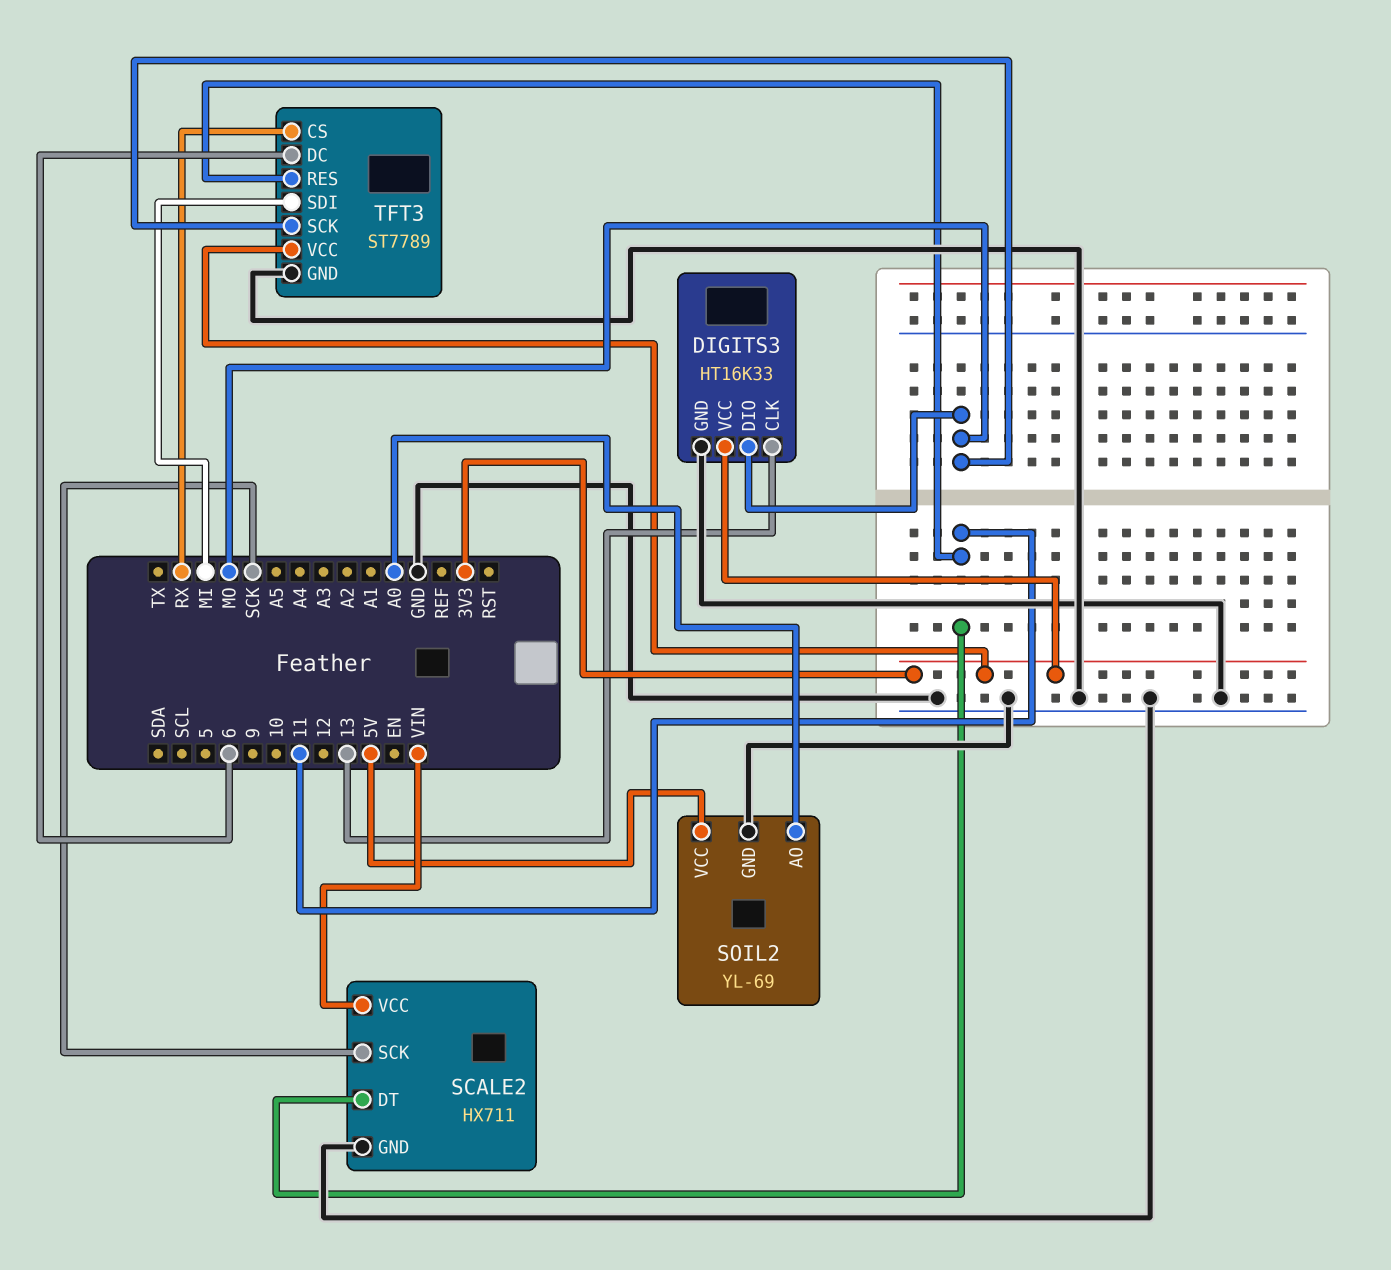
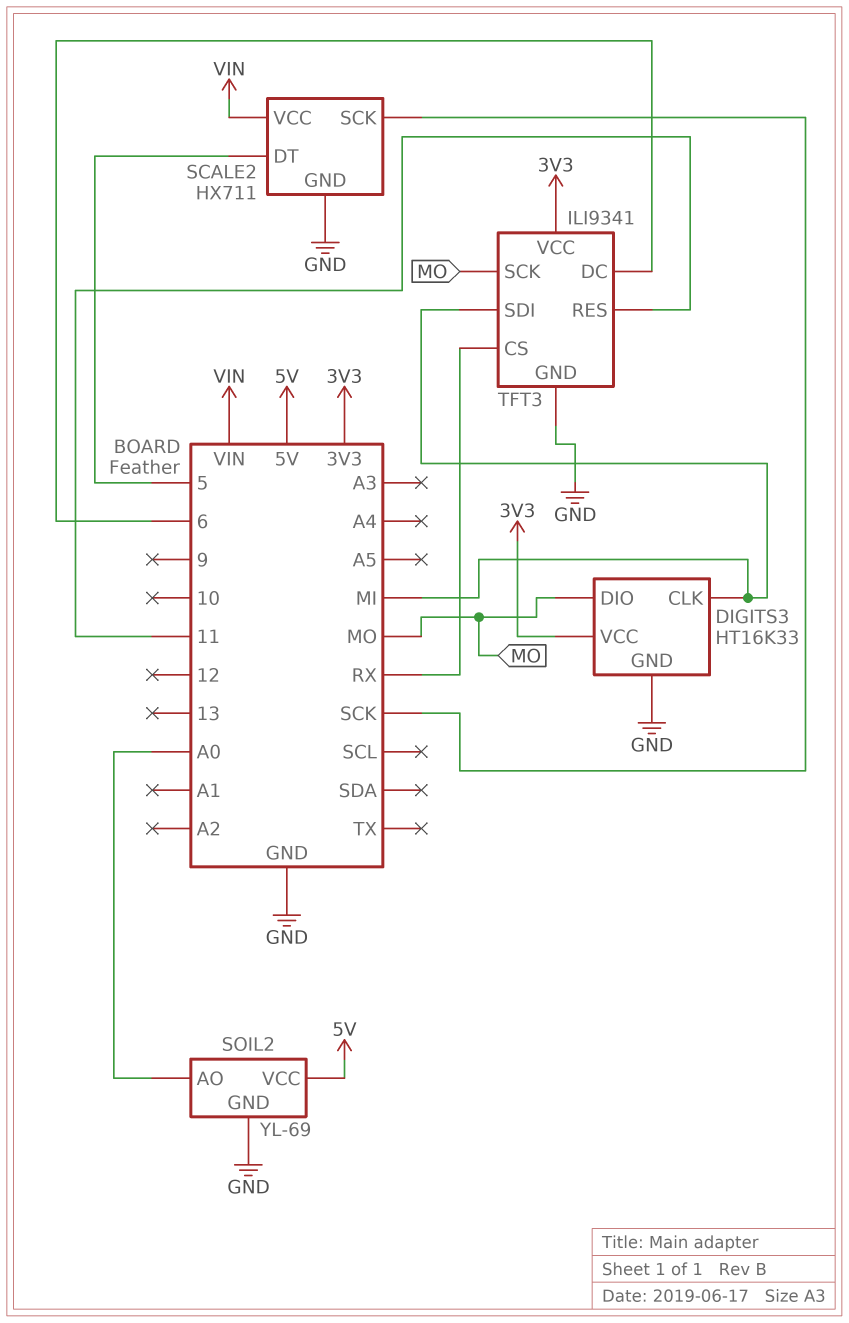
DIGITS3 pin CLK: 13 -> MI
SCALE2 pin DT: 11 -> 5
TFT3: ST7789 -> ILI9341

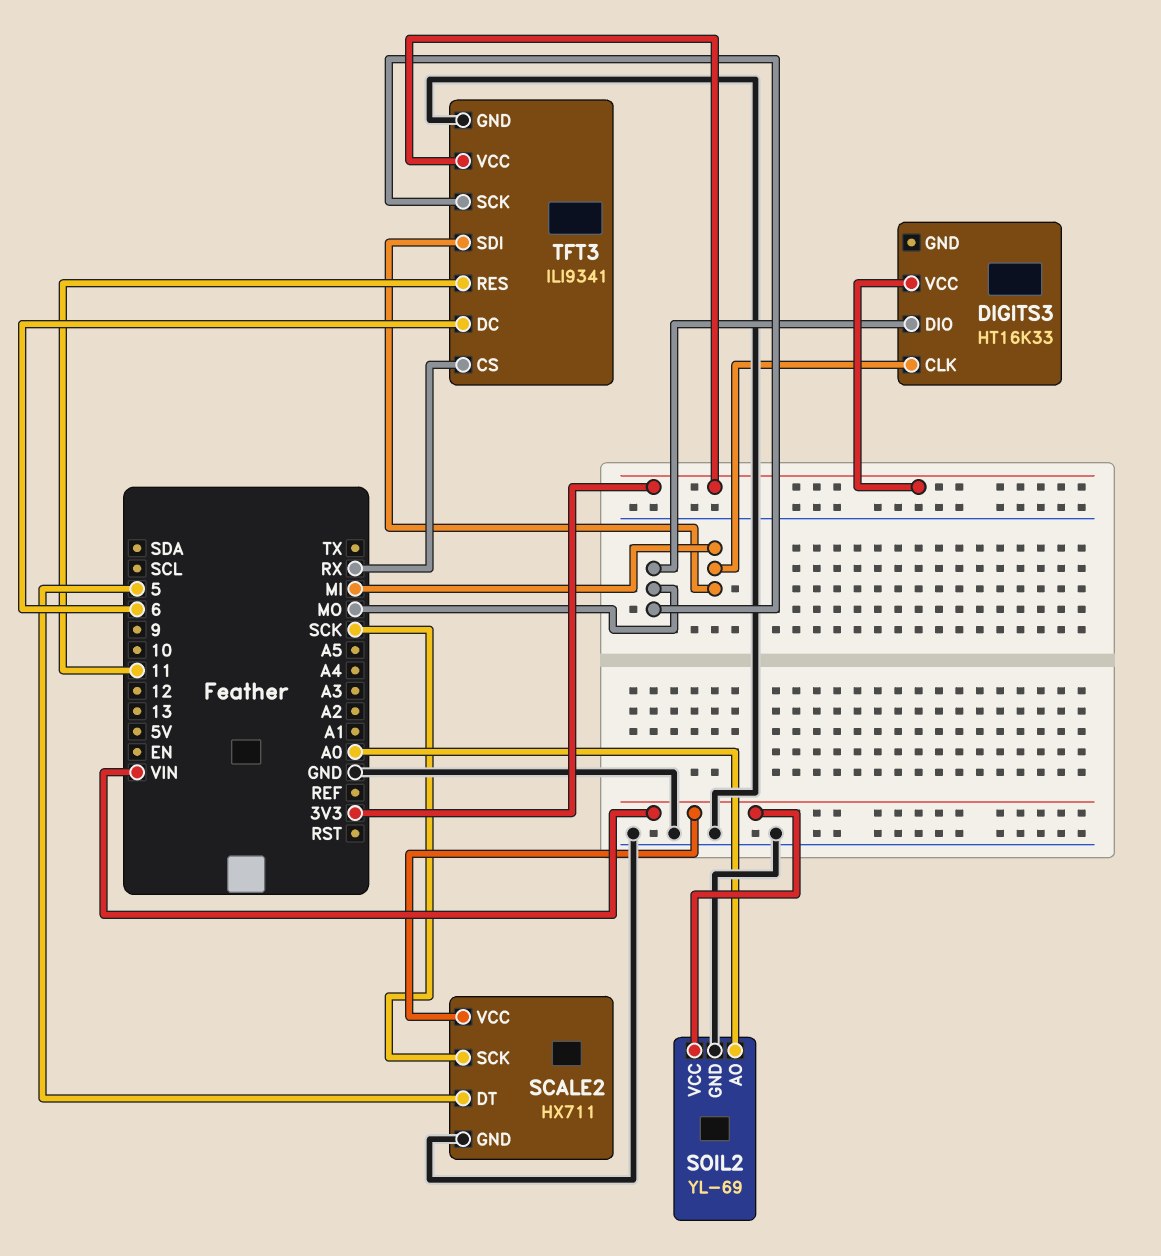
DIGITS3 pin GND: GND -> none
SOIL2 pin VCC: 5V -> VIN

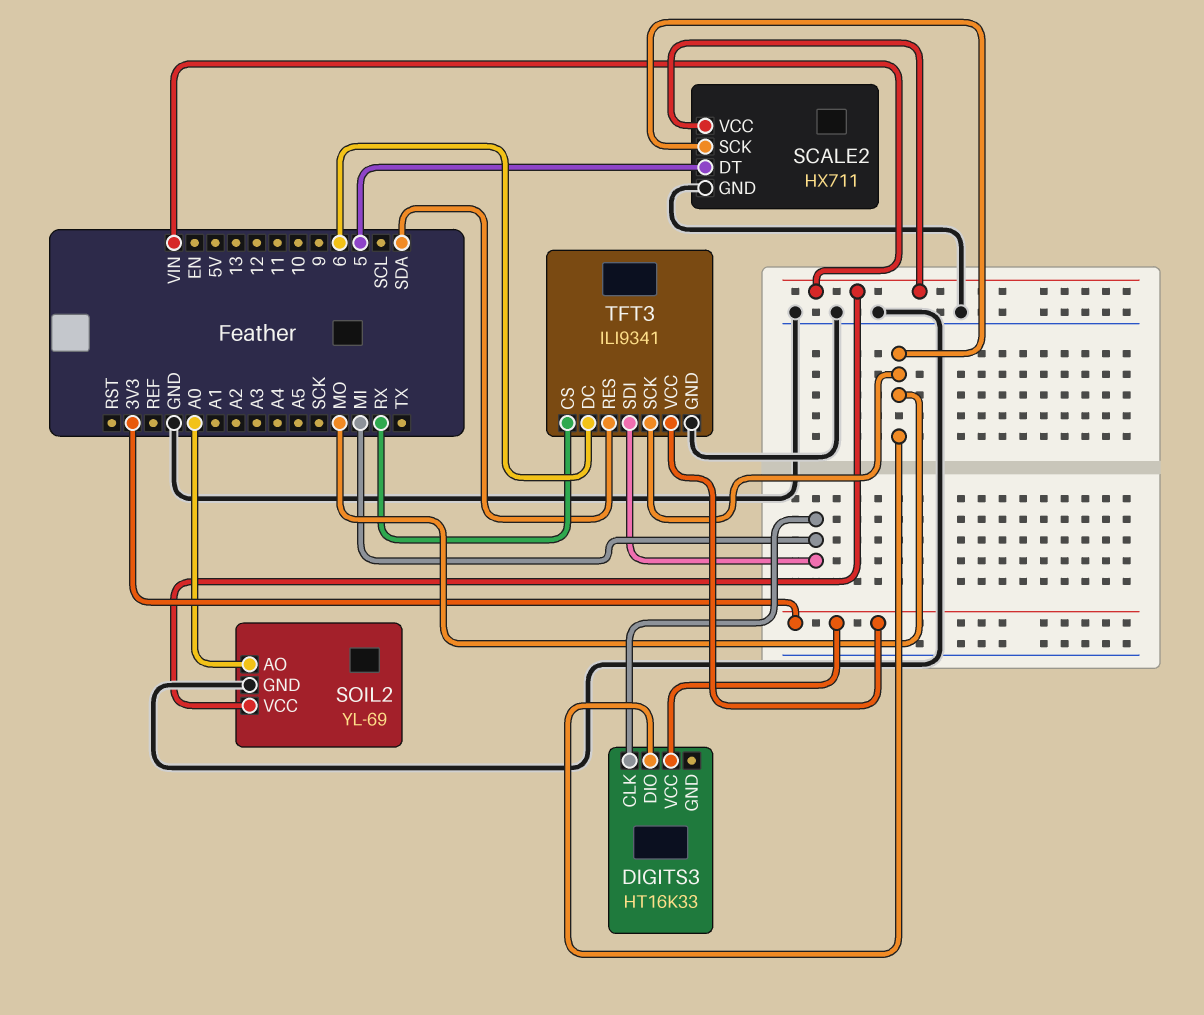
SCALE2 pin SCK: SCK -> MO
TFT3 pin RES: 11 -> SDA

